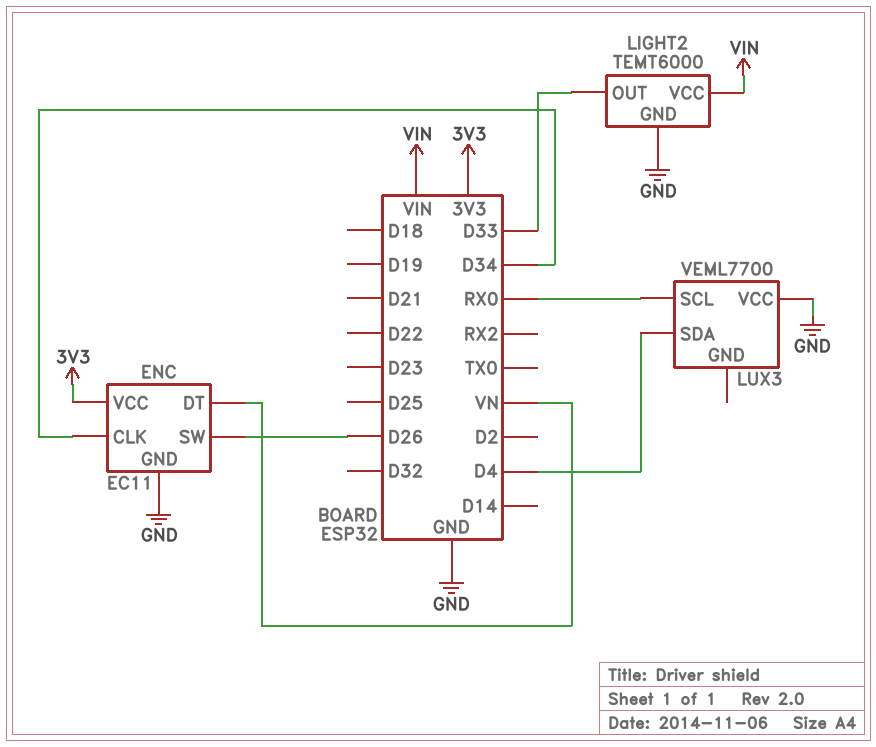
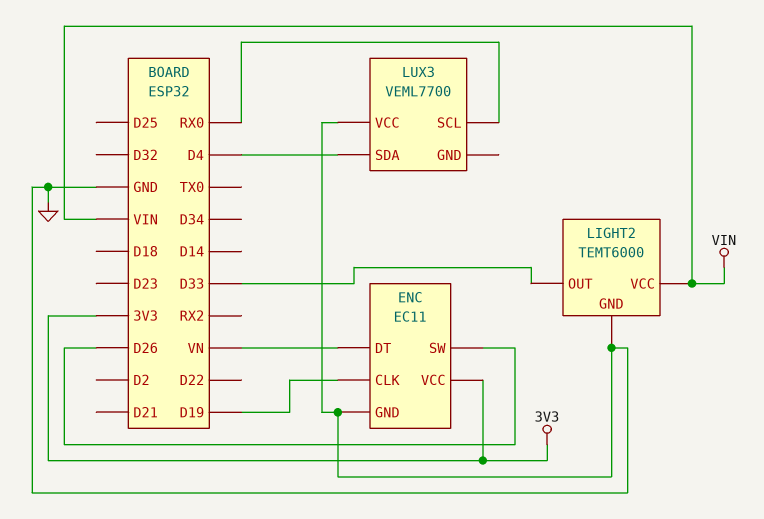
ENC pin CLK: D34 -> D19

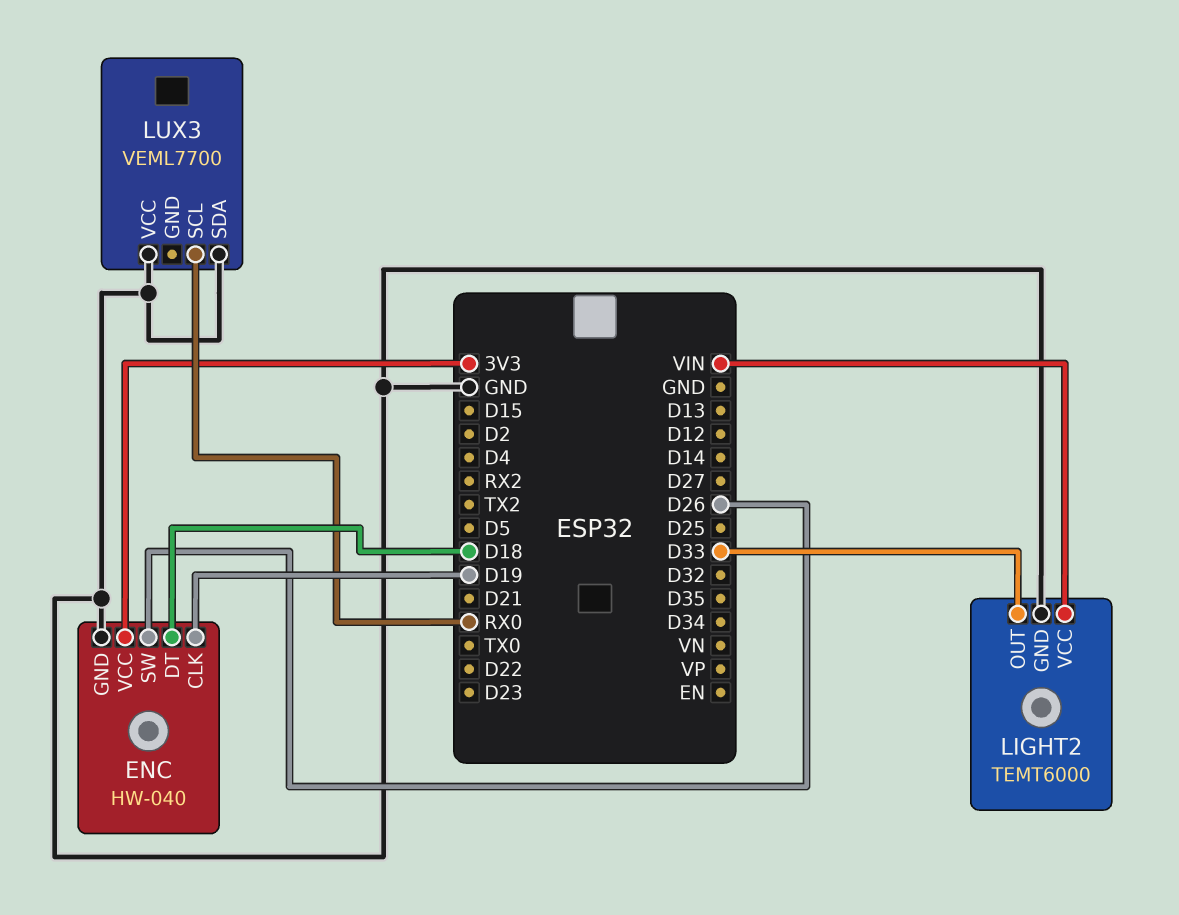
ENC: EC11 -> HW-040
ENC pin DT: VN -> D18
LUX3 pin SDA: D4 -> GND

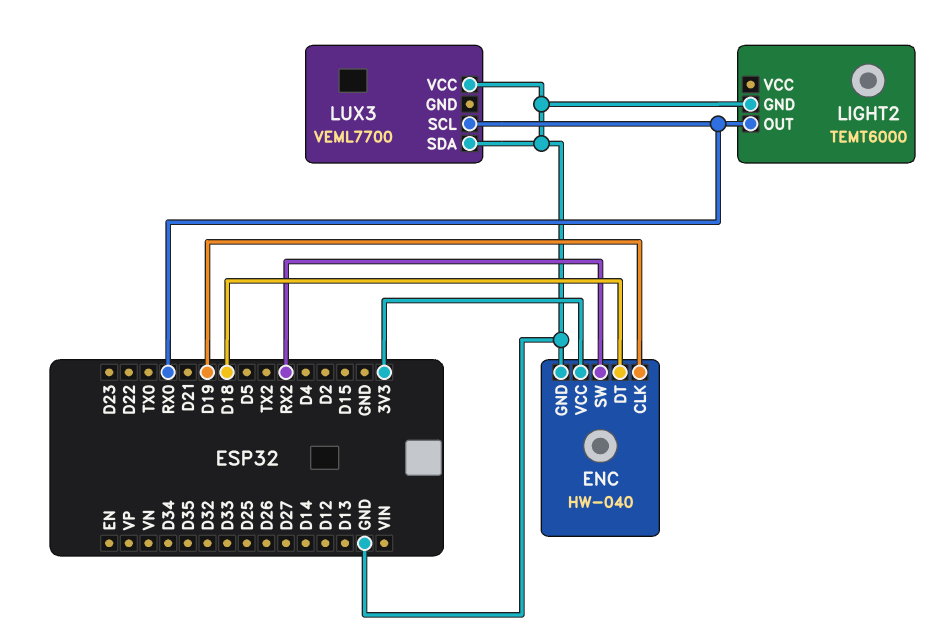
ENC pin SW: D26 -> RX2
LIGHT2 pin OUT: D33 -> RX0
LIGHT2 pin VCC: VIN -> none

